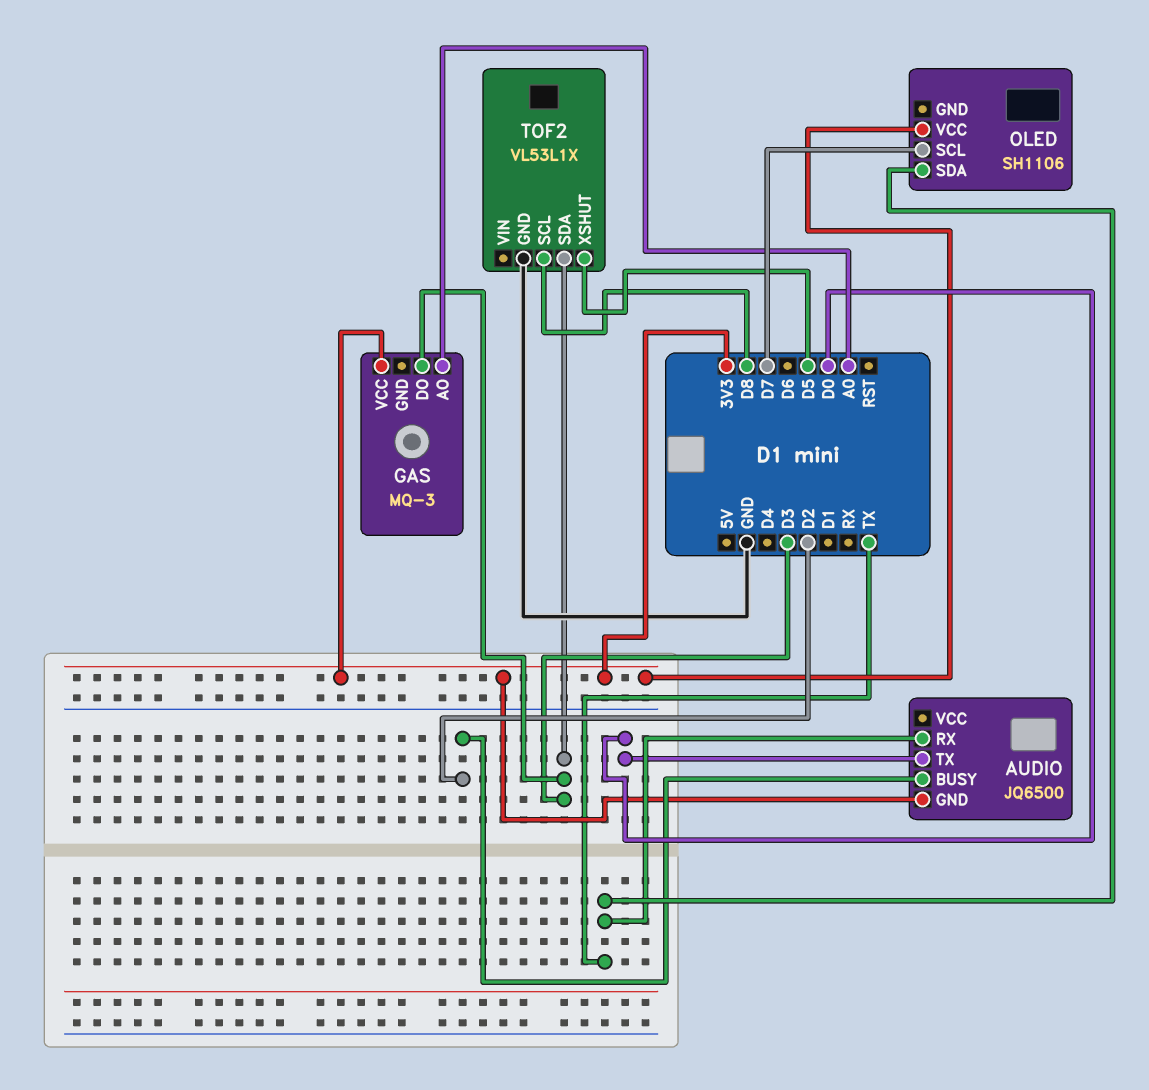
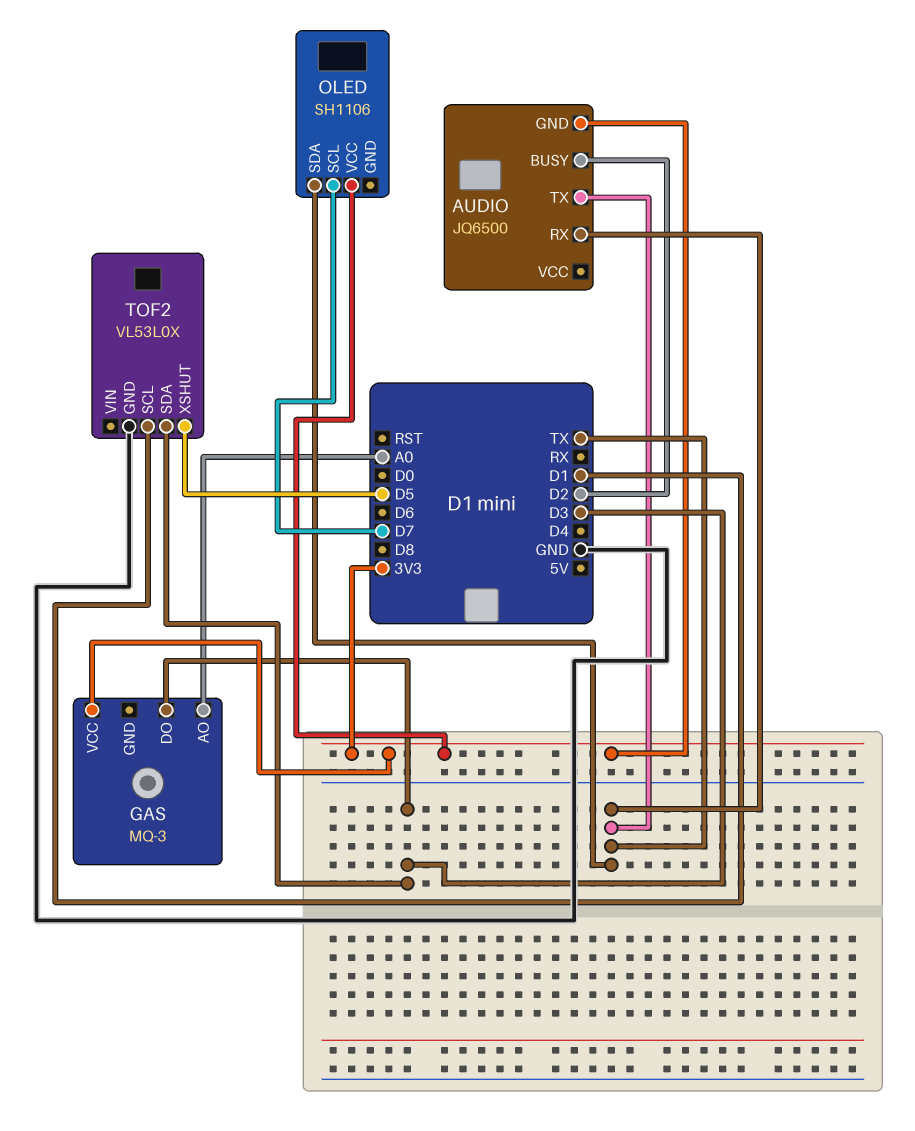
AUDIO pin TX: D0 -> TX
TOF2: VL53L1X -> VL53L0X
TOF2 pin SCL: D8 -> D1

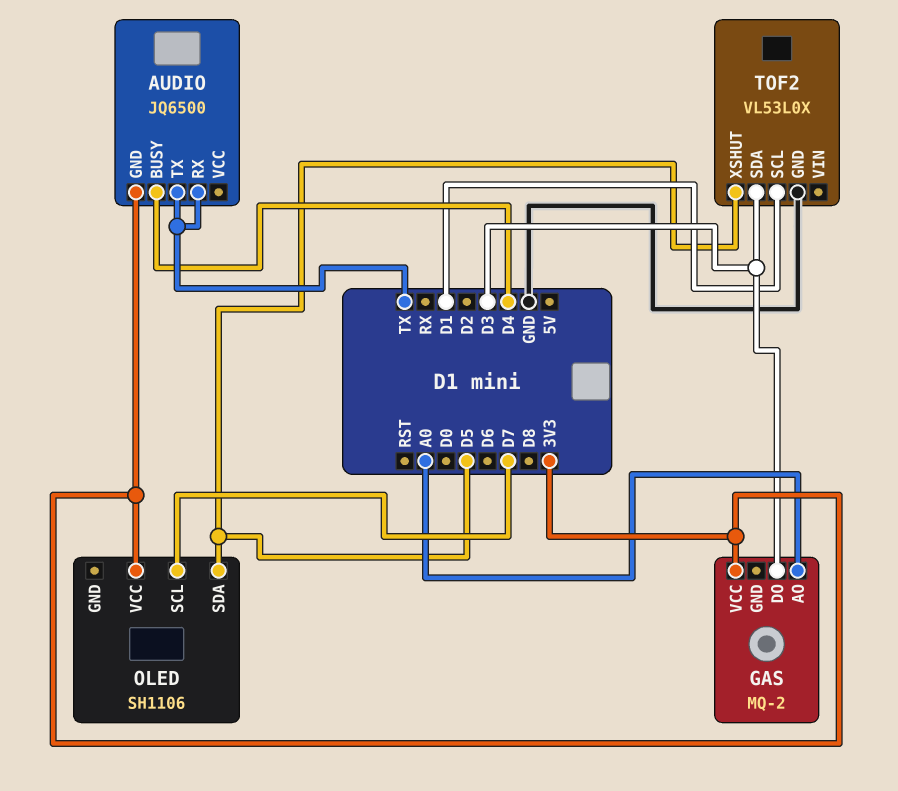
AUDIO pin BUSY: D2 -> D4
GAS: MQ-3 -> MQ-2
OLED pin SDA: TX -> D5

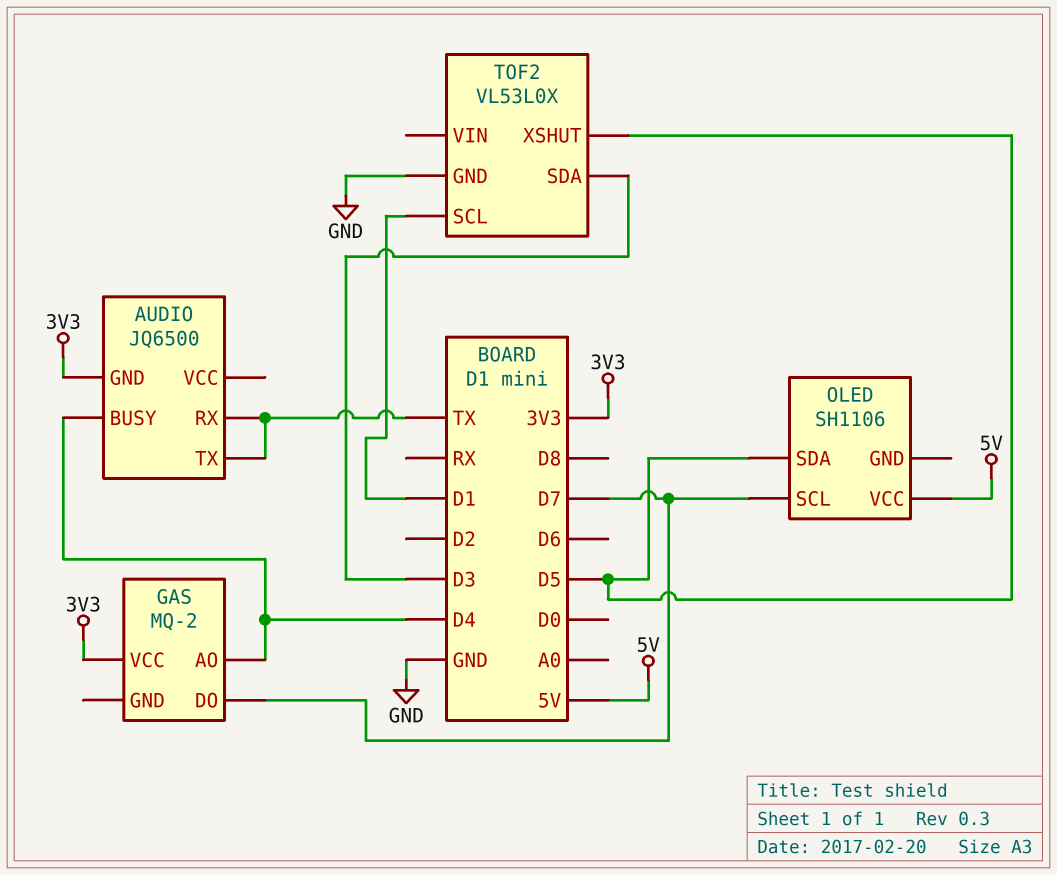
GAS pin AO: A0 -> D4
GAS pin DO: D3 -> D7
OLED pin VCC: 3V3 -> 5V

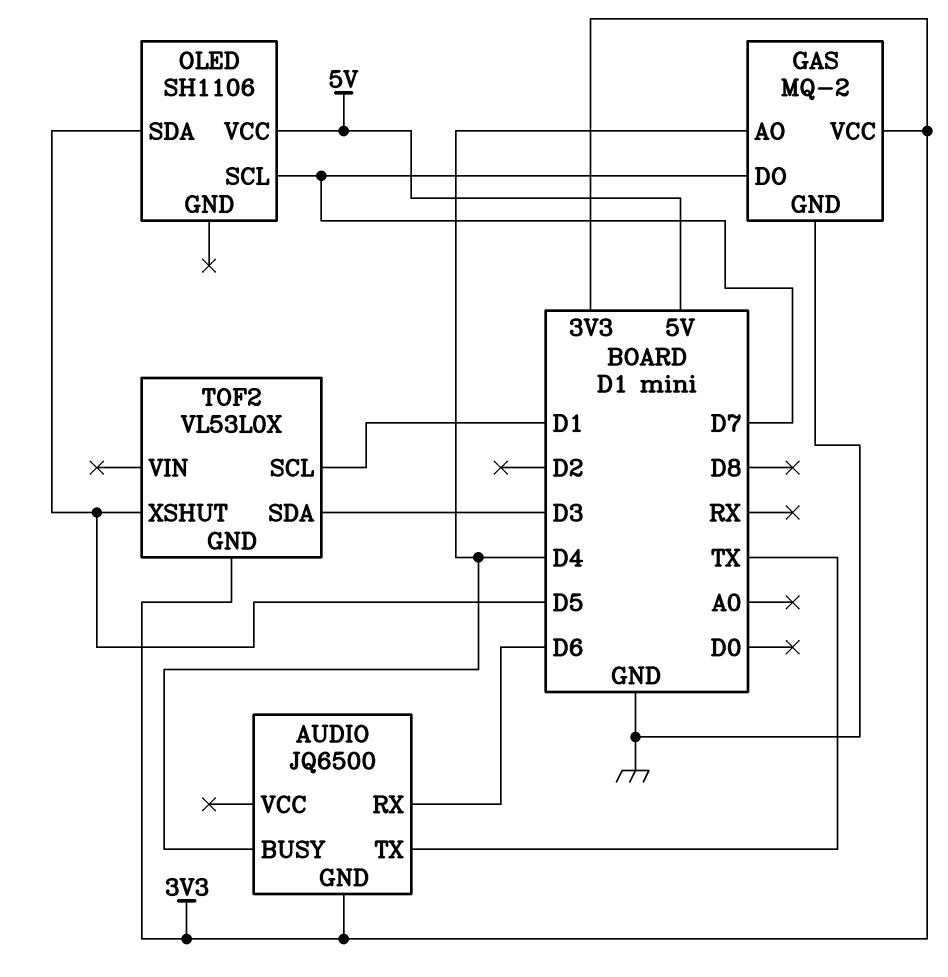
AUDIO pin RX: TX -> D6
GAS pin GND: none -> GND
TOF2 pin GND: GND -> 3V3

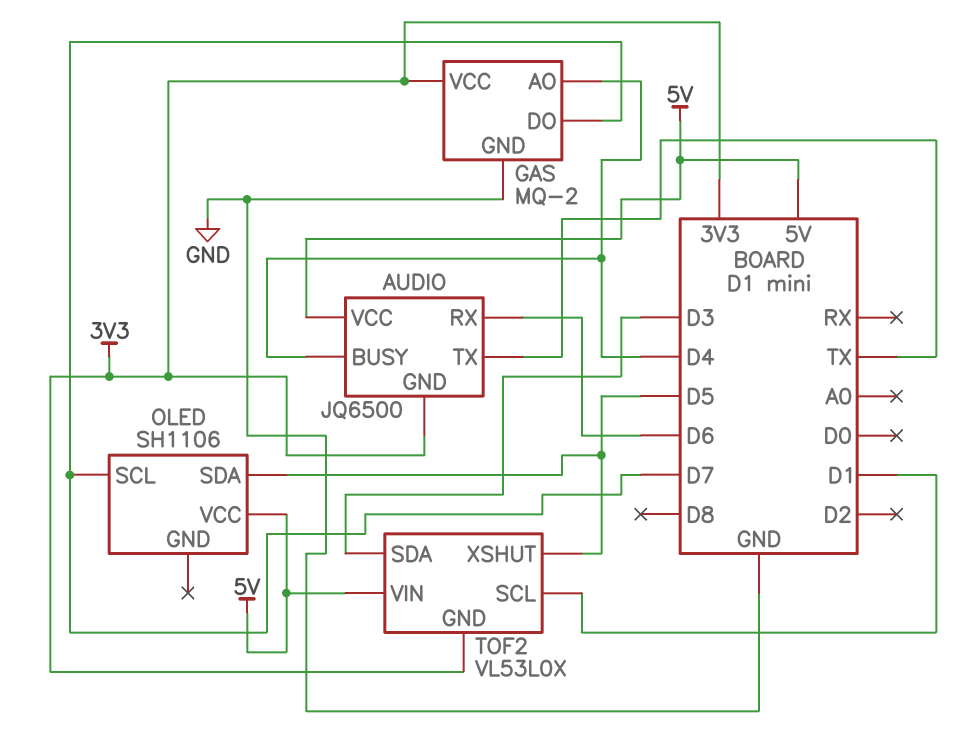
AUDIO pin VCC: none -> 5V
TOF2 pin VIN: none -> 5V

